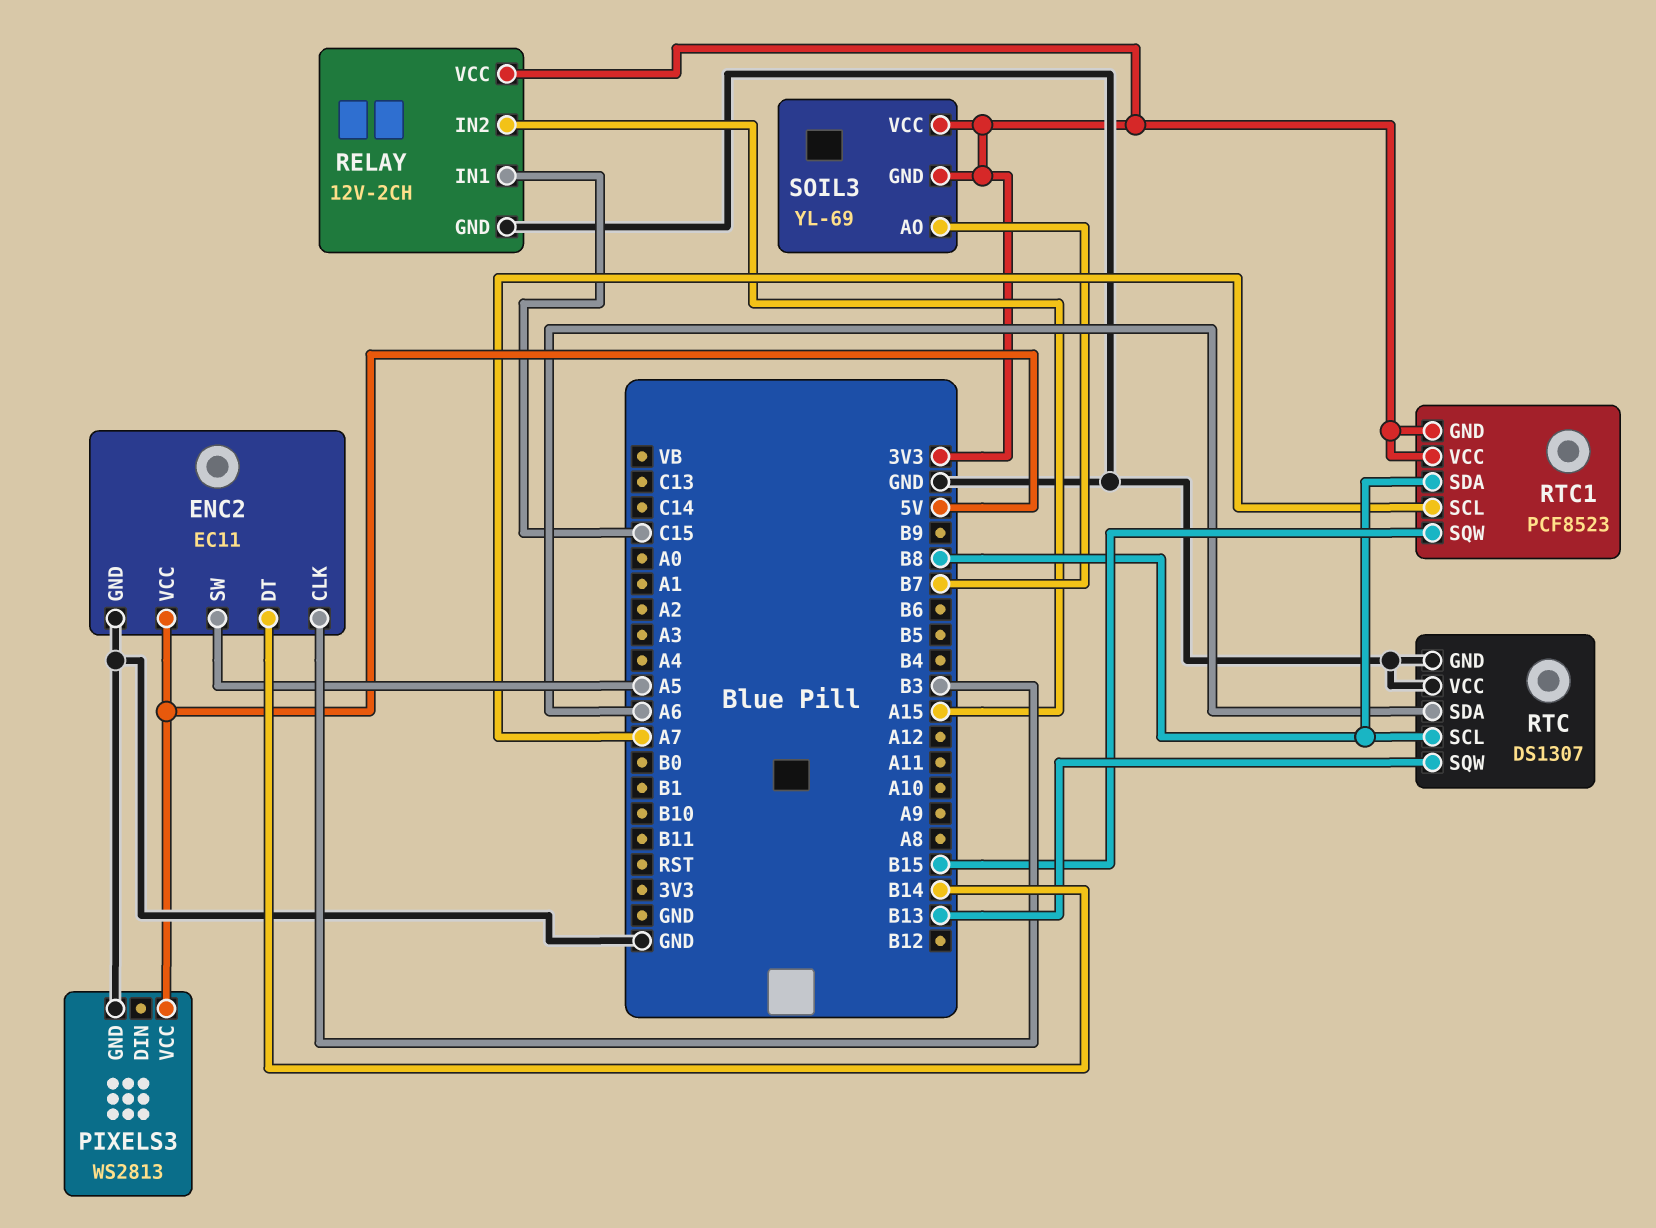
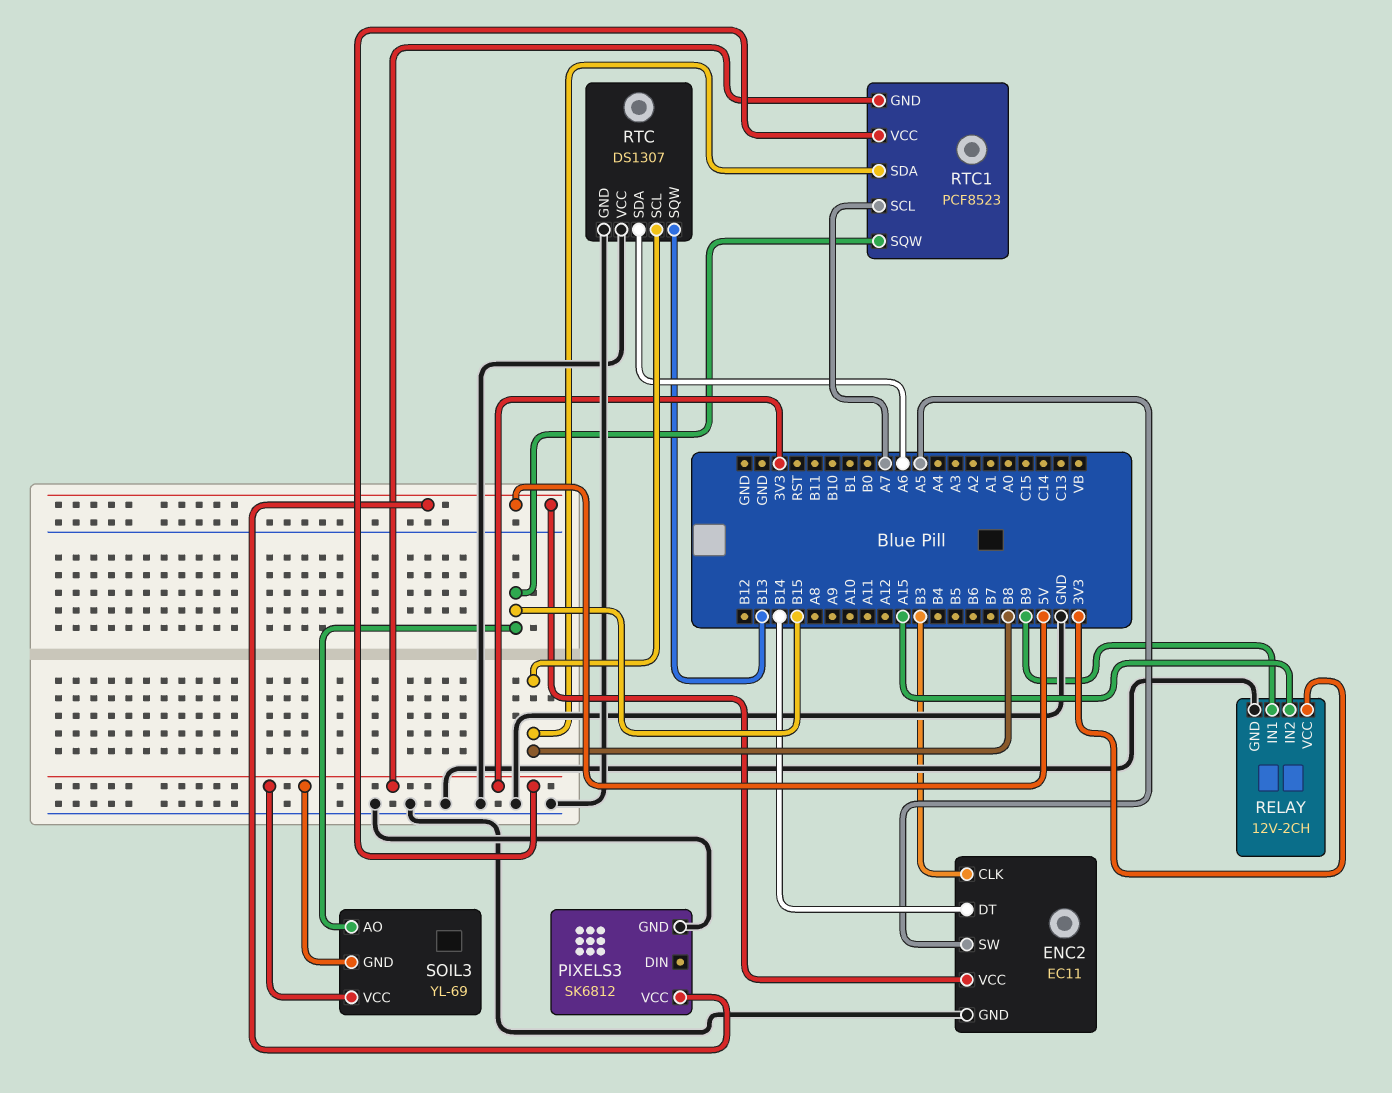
PIXELS3: WS2813 -> SK6812
RELAY pin IN1: C15 -> B9
SOIL3 pin AO: B7 -> B15

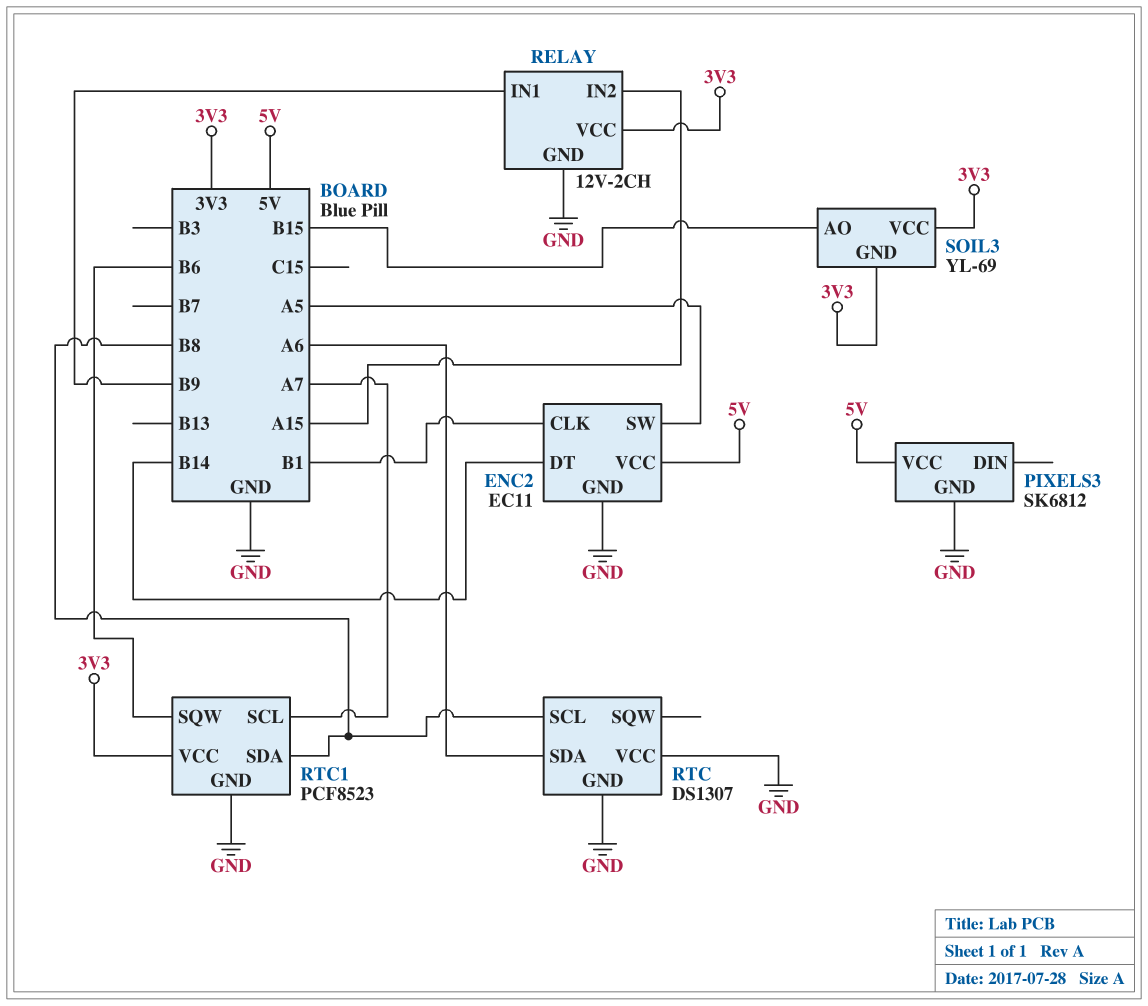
ENC2 pin CLK: B3 -> B1
RTC pin SQW: B13 -> none
RTC1 pin GND: 3V3 -> GND
RTC1 pin SQW: B15 -> B6

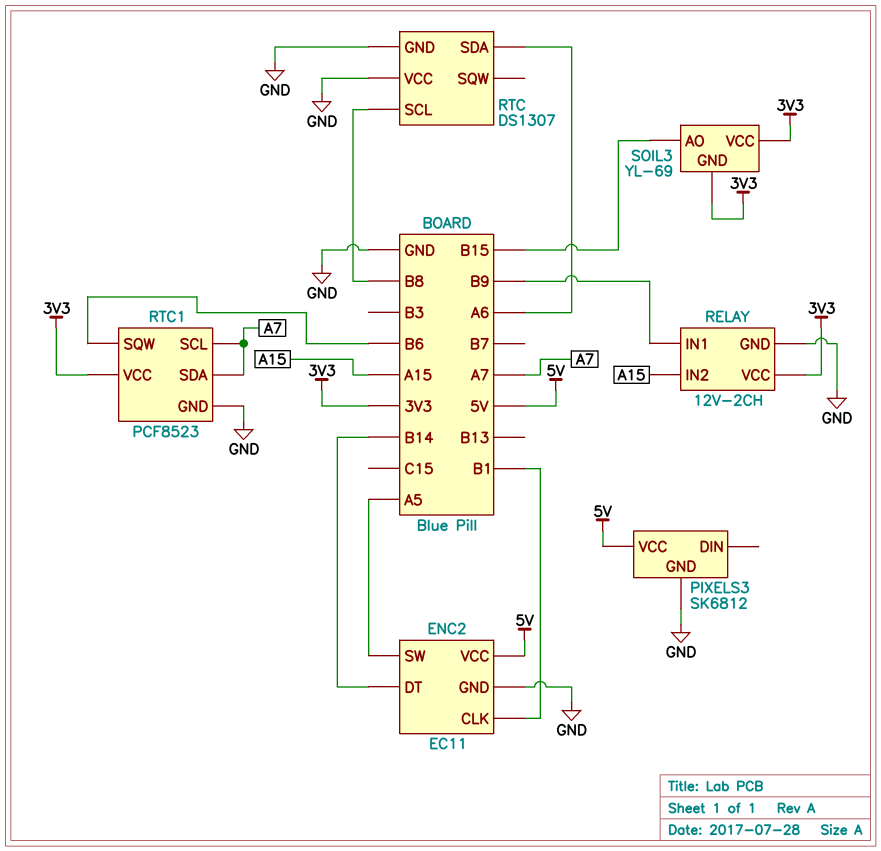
RTC1 pin SDA: B8 -> A7

